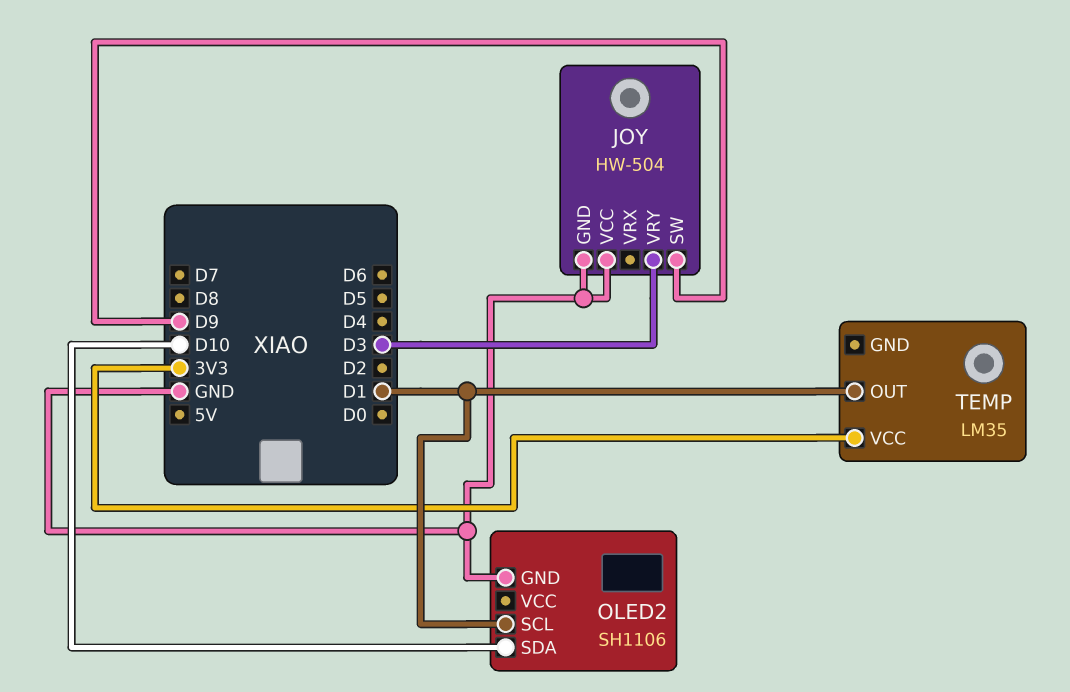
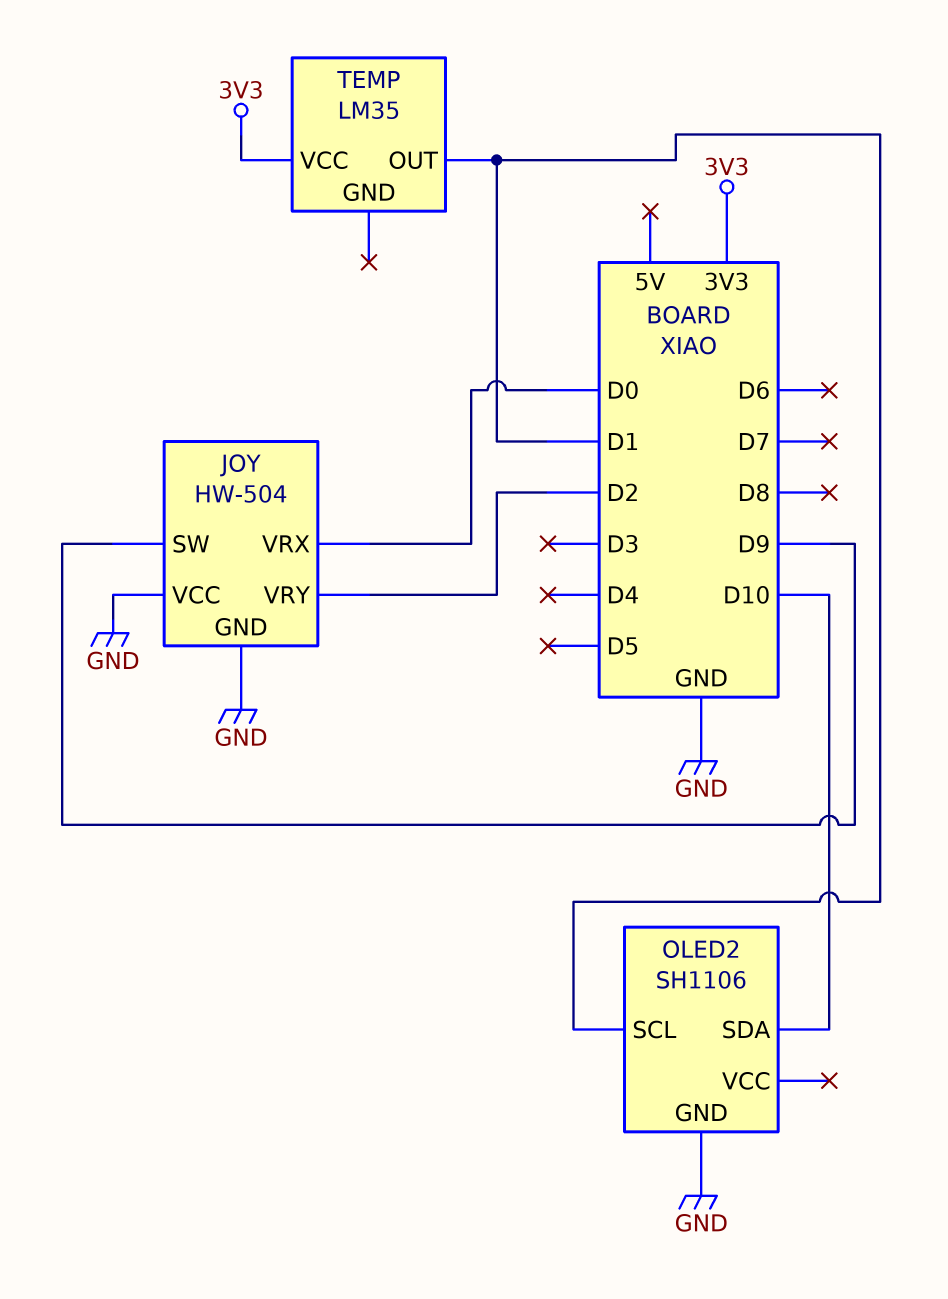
JOY pin VRX: none -> D0
JOY pin VRY: D3 -> D2

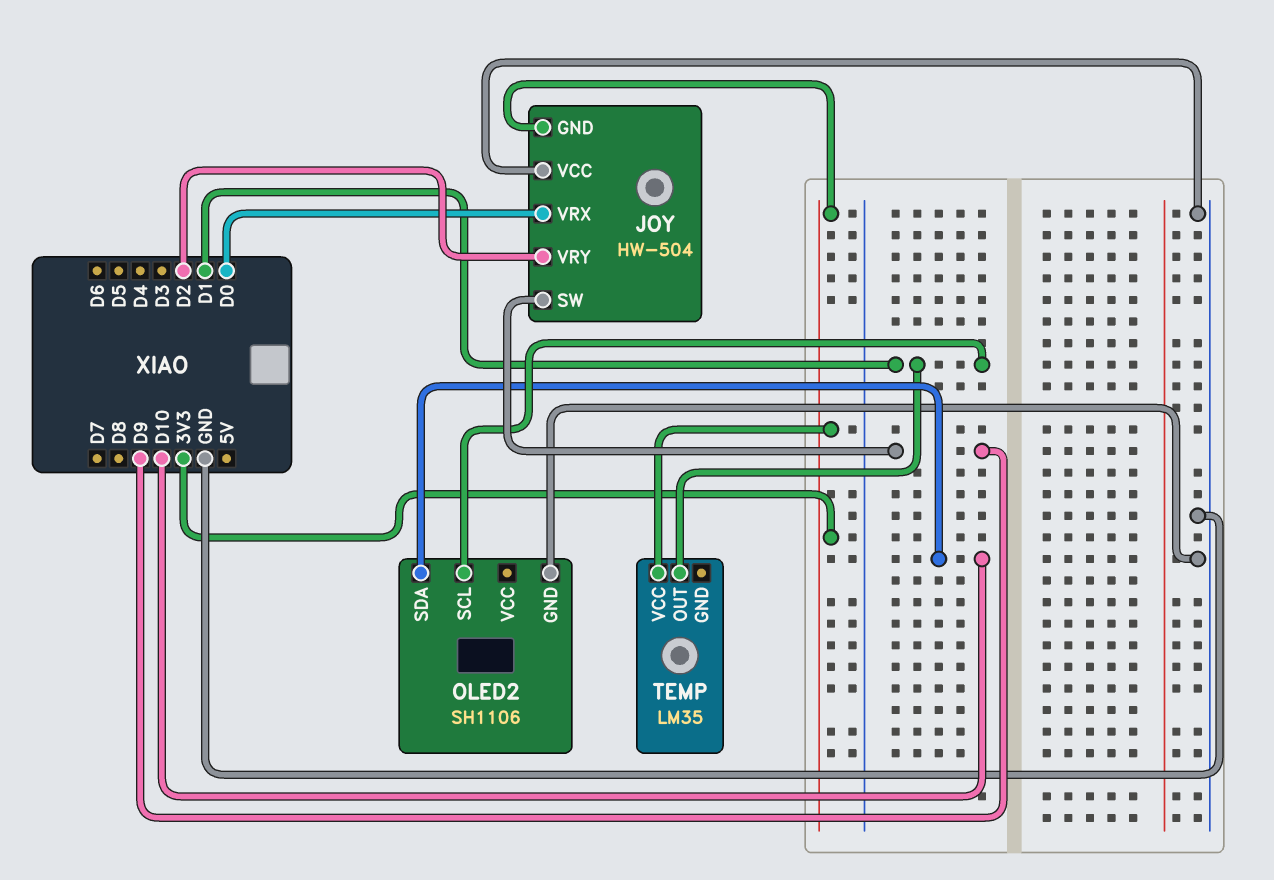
JOY pin GND: GND -> 3V3

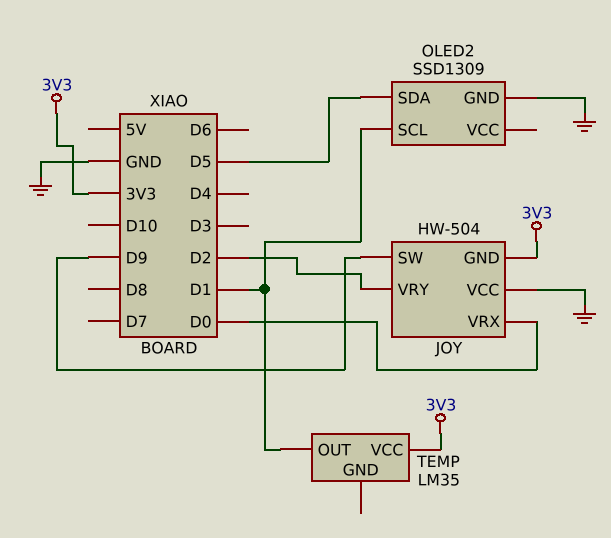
OLED2: SH1106 -> SSD1309
OLED2 pin SDA: D10 -> D5

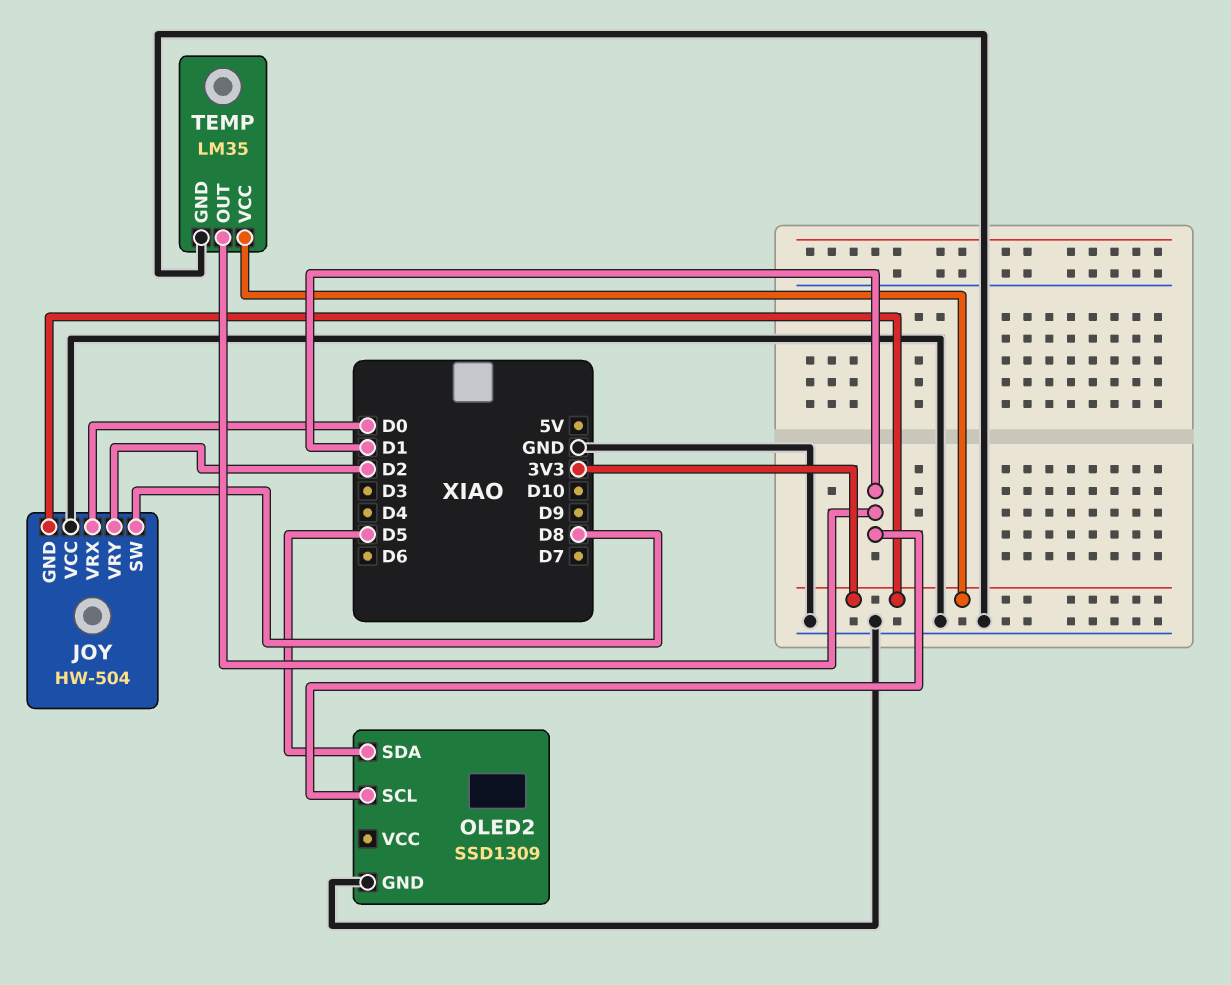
JOY pin SW: D9 -> D8
TEMP pin GND: none -> GND

